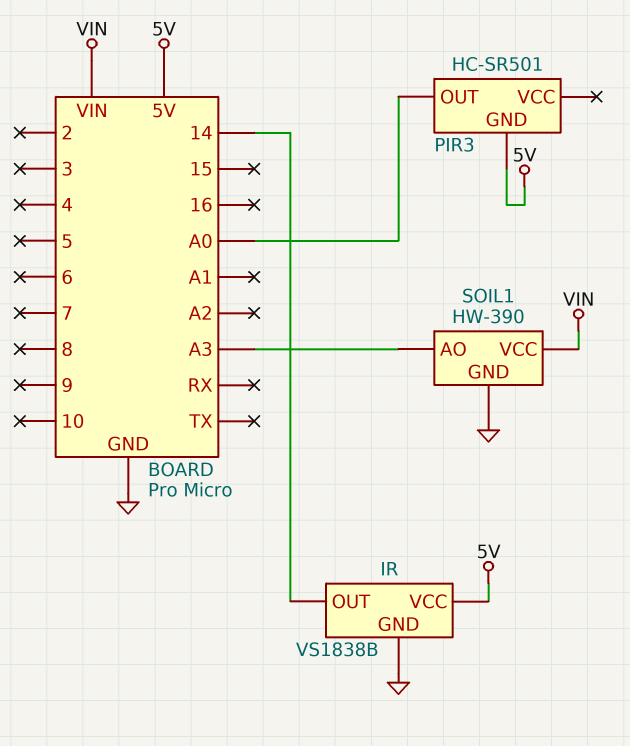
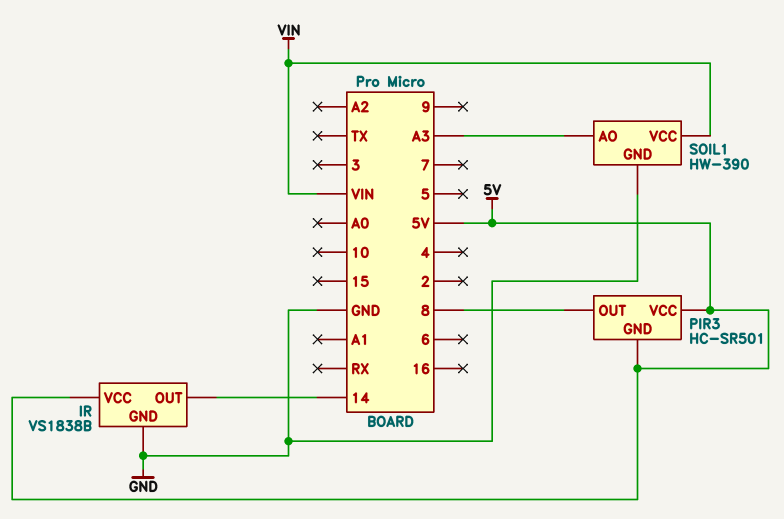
PIR3 pin OUT: A0 -> 8
PIR3 pin VCC: none -> 5V

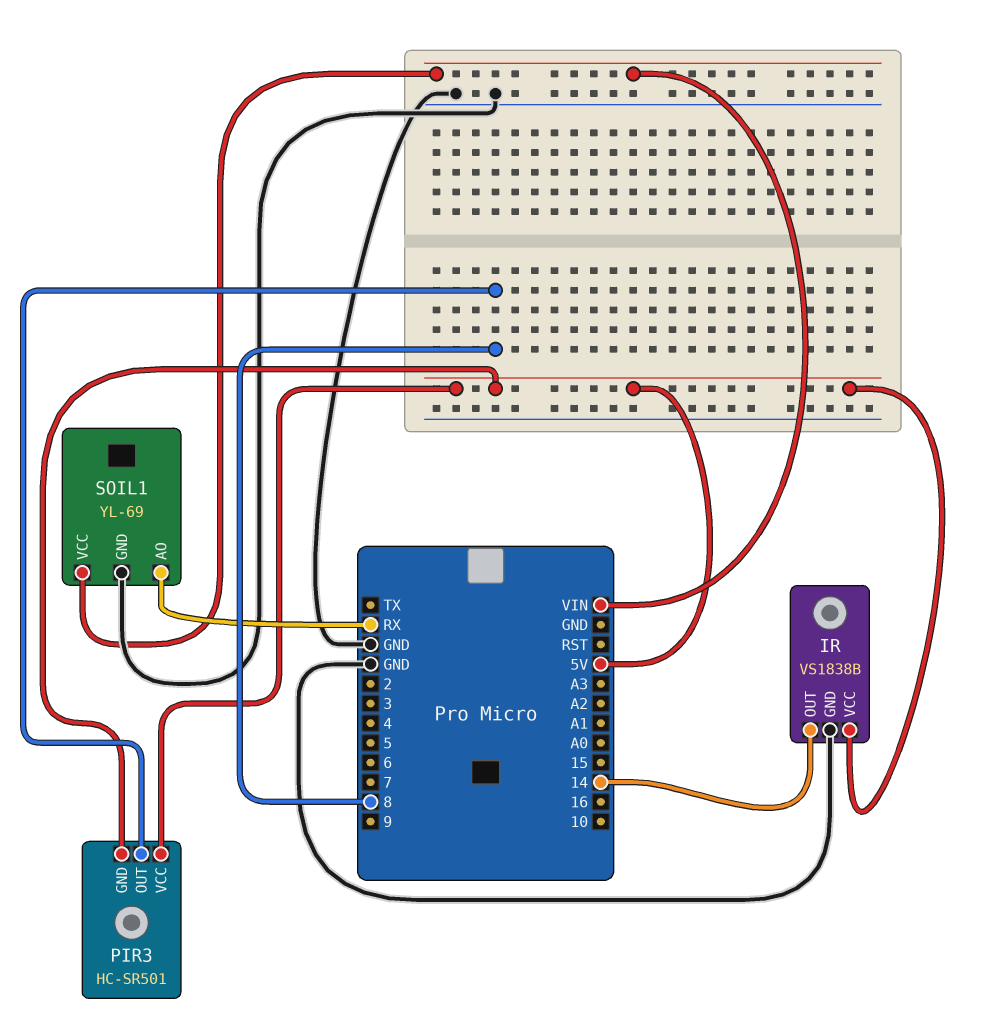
SOIL1: HW-390 -> YL-69
SOIL1 pin AO: A3 -> RX

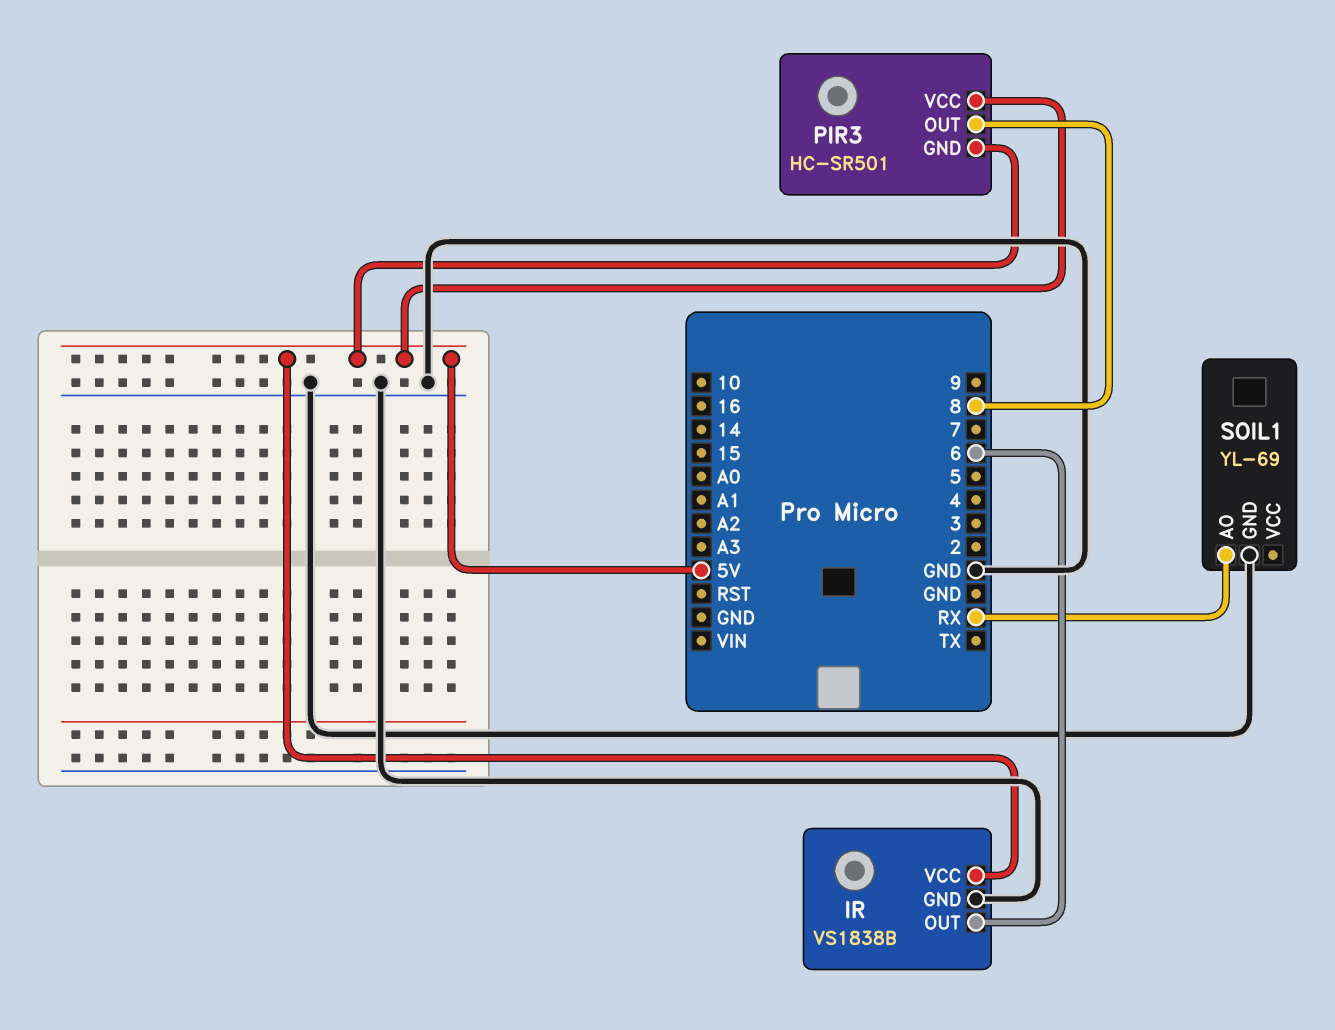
IR pin OUT: 14 -> 6
SOIL1 pin VCC: VIN -> none

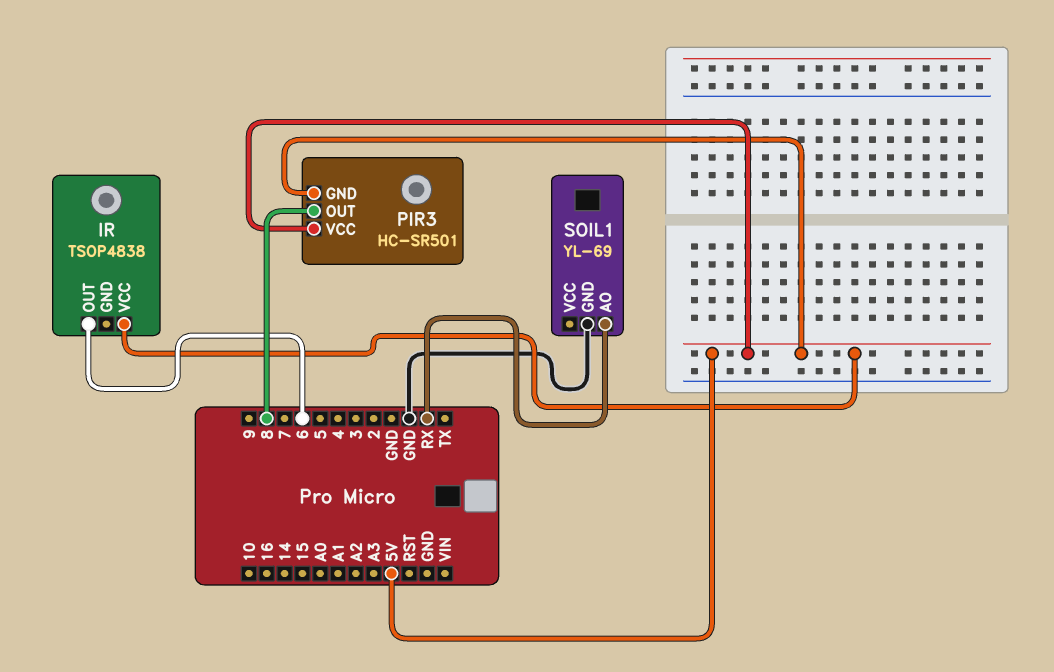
IR: VS1838B -> TSOP4838
IR pin GND: GND -> none

